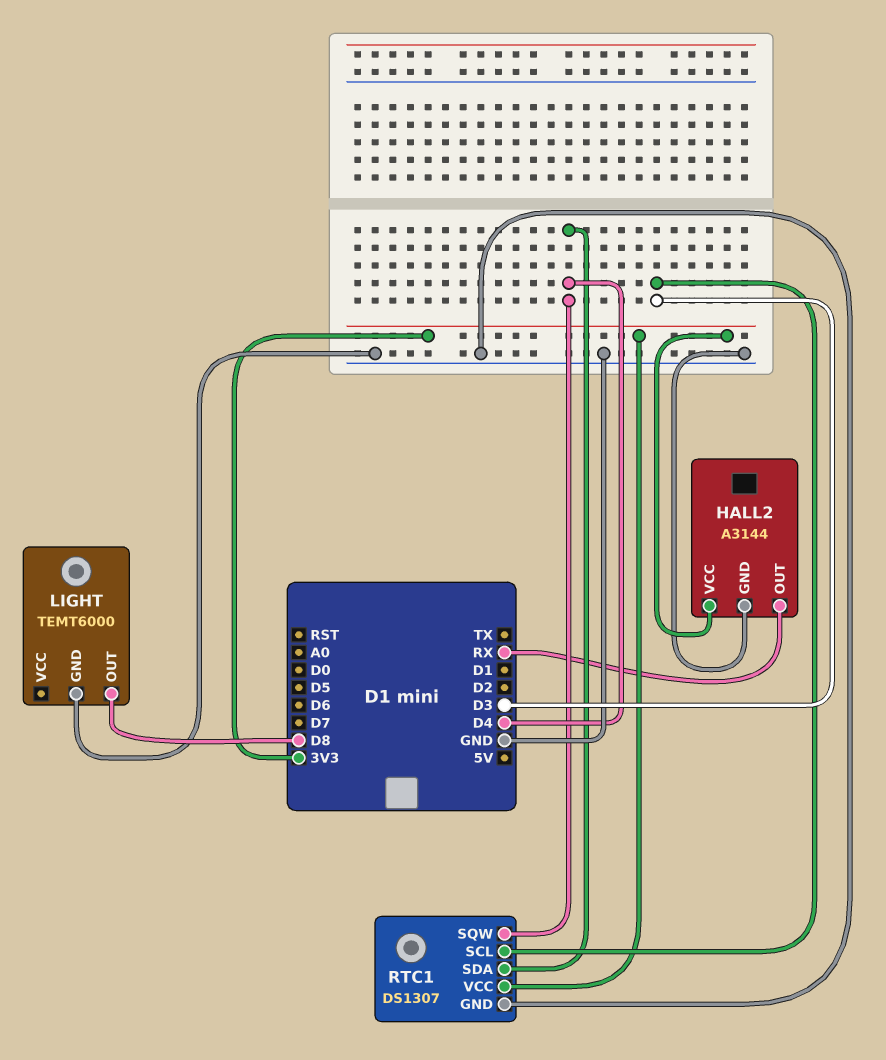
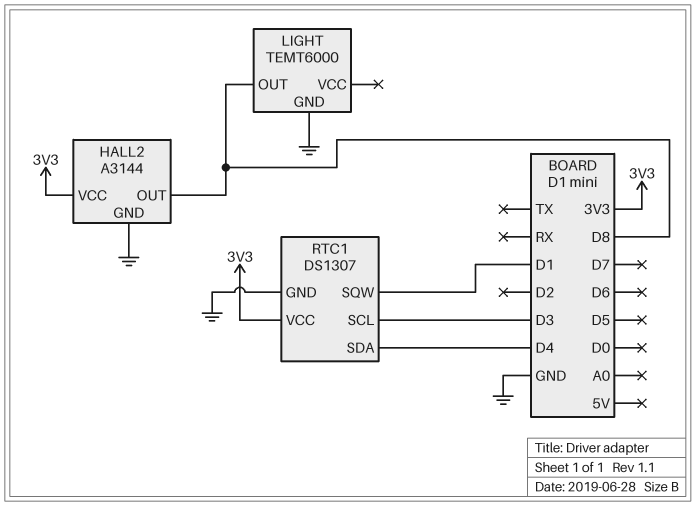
HALL2 pin OUT: RX -> D8
RTC1 pin SQW: D4 -> D1

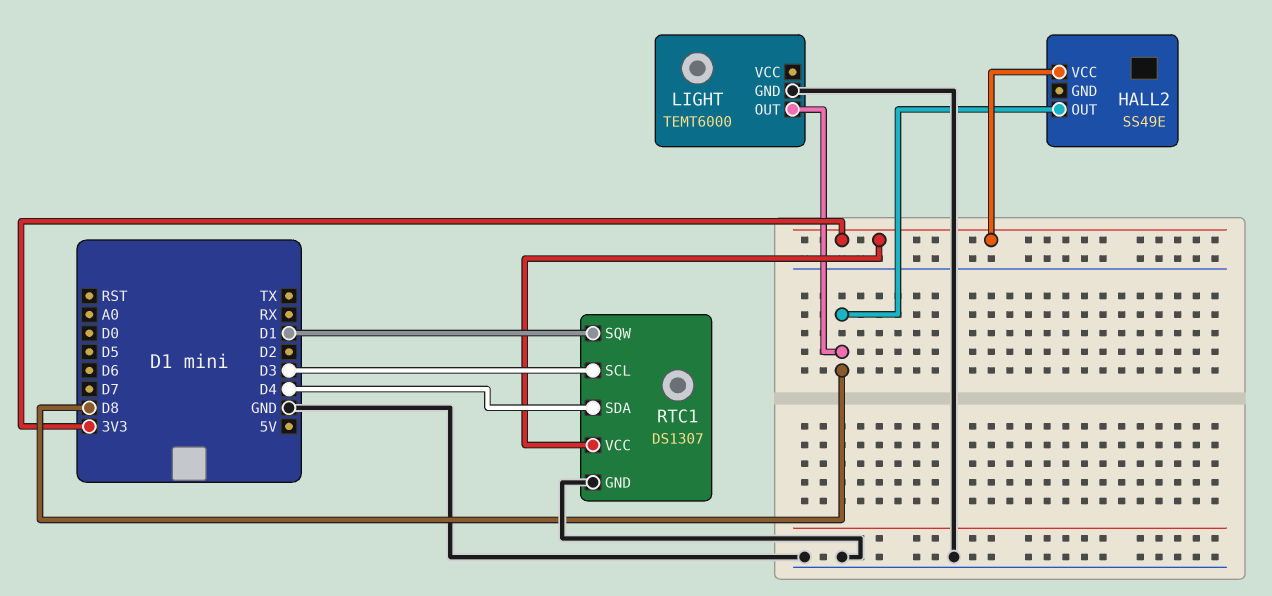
HALL2: A3144 -> SS49E
HALL2 pin GND: GND -> none

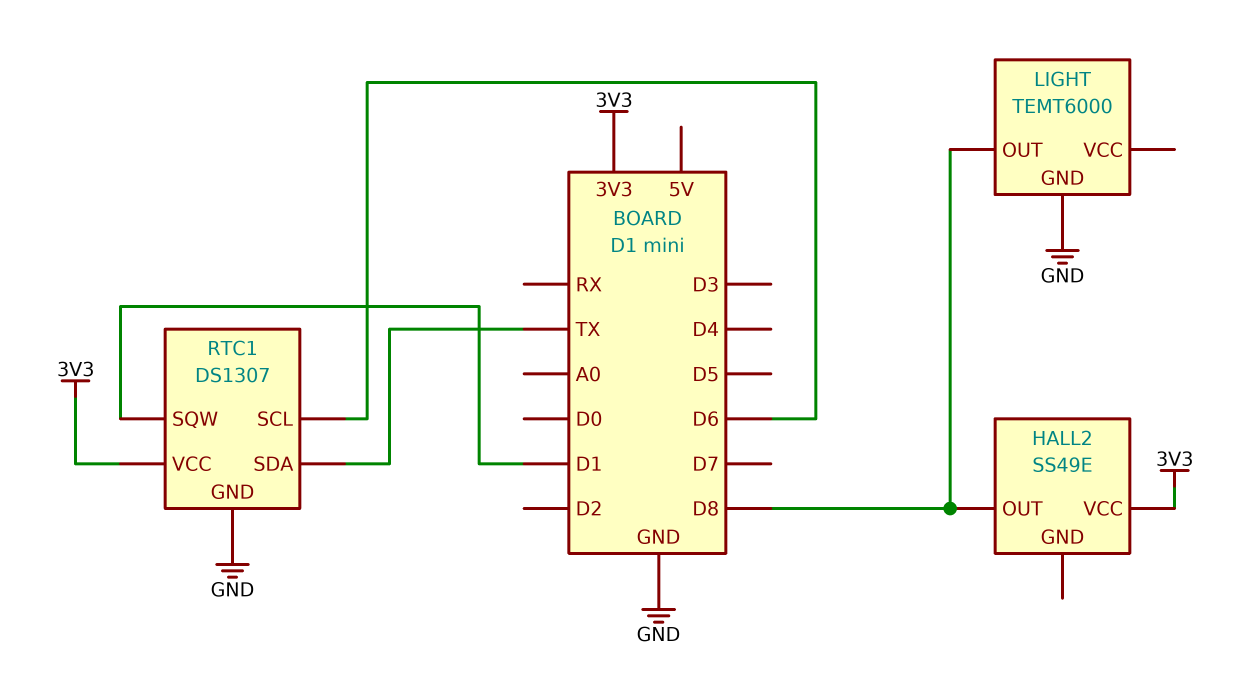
RTC1 pin SCL: D3 -> D6
RTC1 pin SDA: D4 -> TX

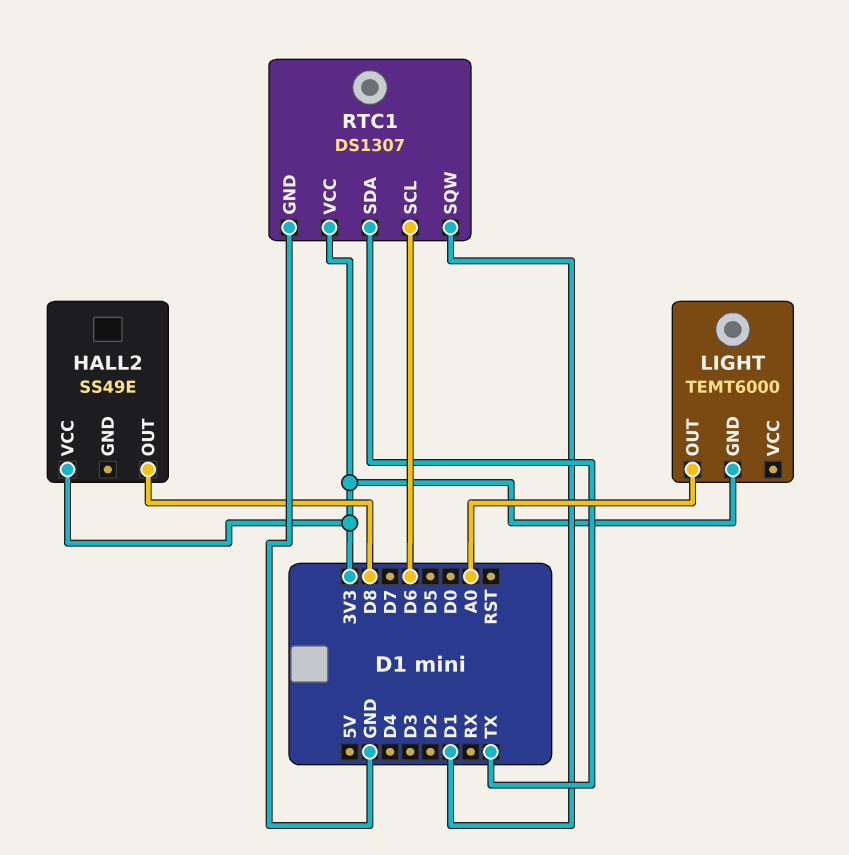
LIGHT pin GND: GND -> 3V3
LIGHT pin OUT: D8 -> A0

